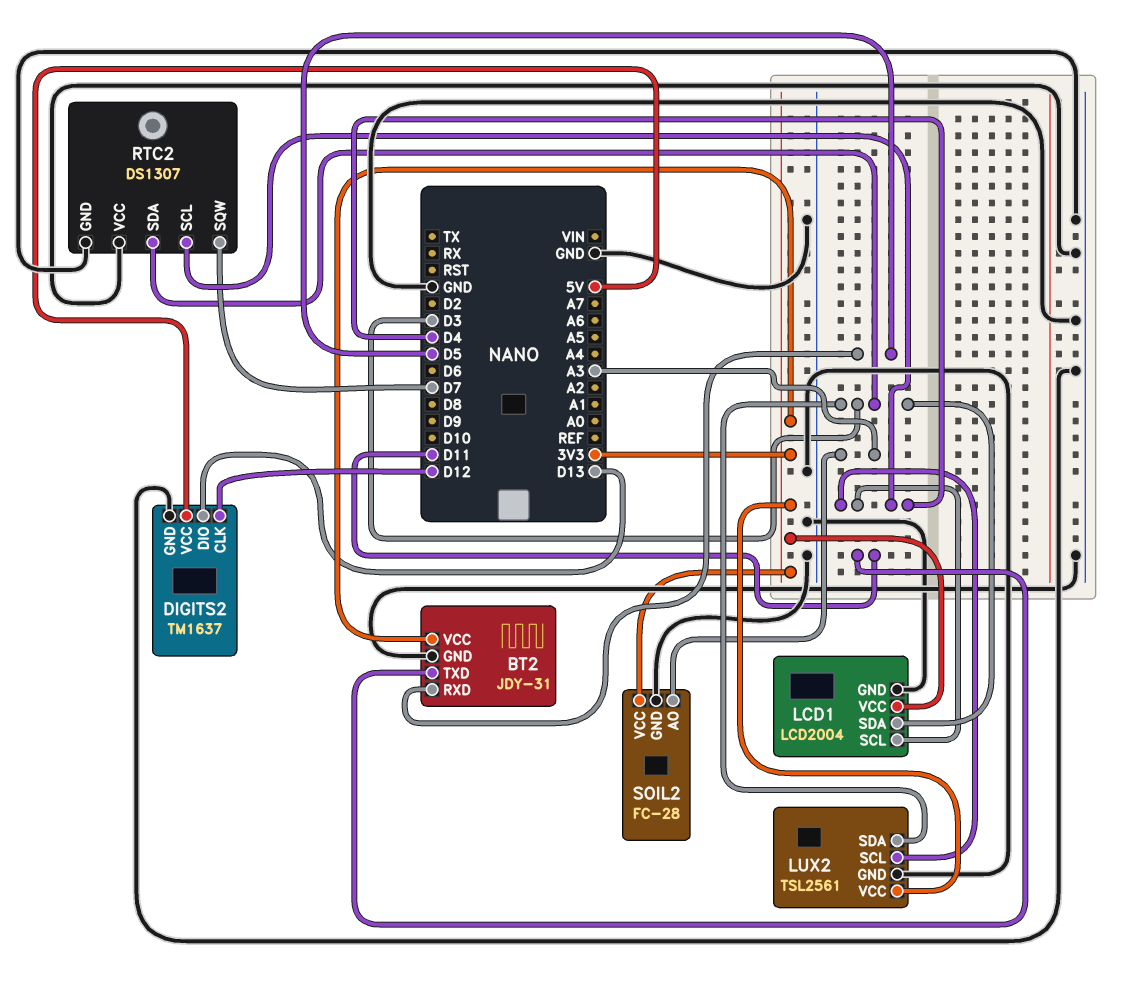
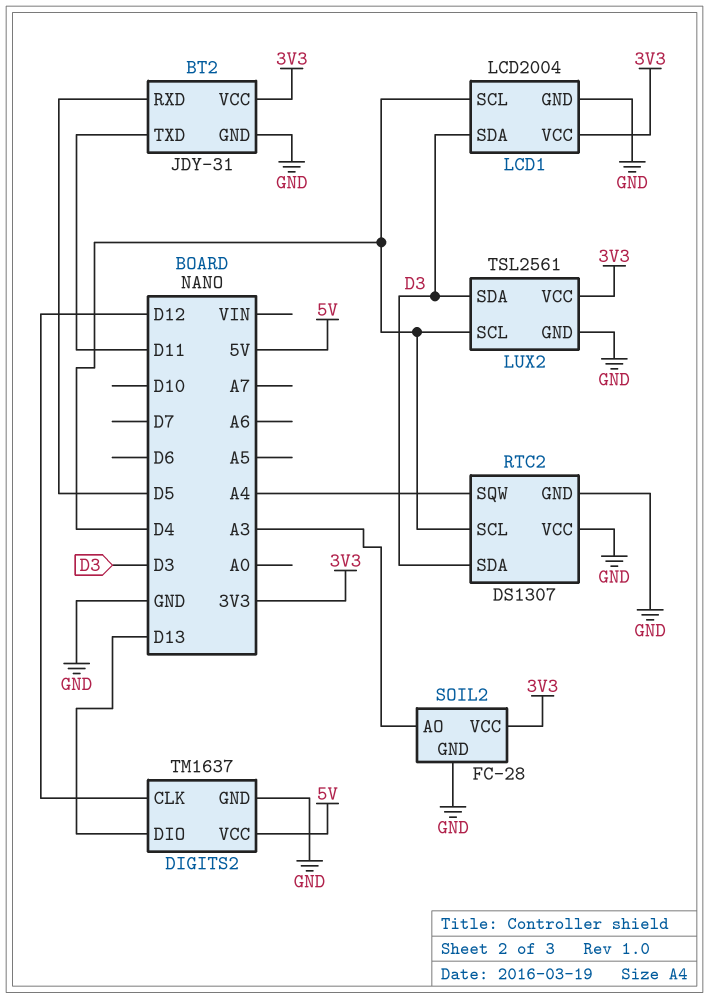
RTC2 pin SQW: D7 -> A4

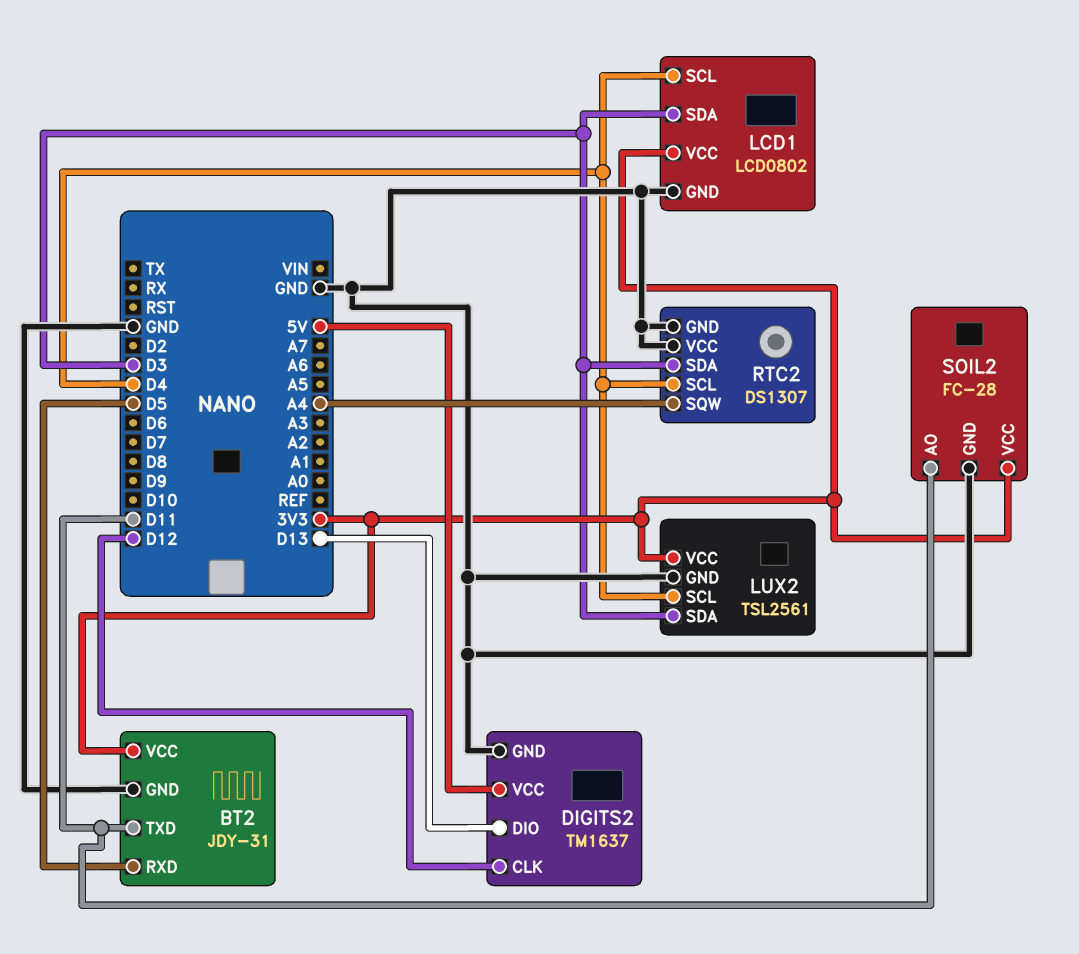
LCD1: LCD2004 -> LCD0802
SOIL2 pin AO: A3 -> D11

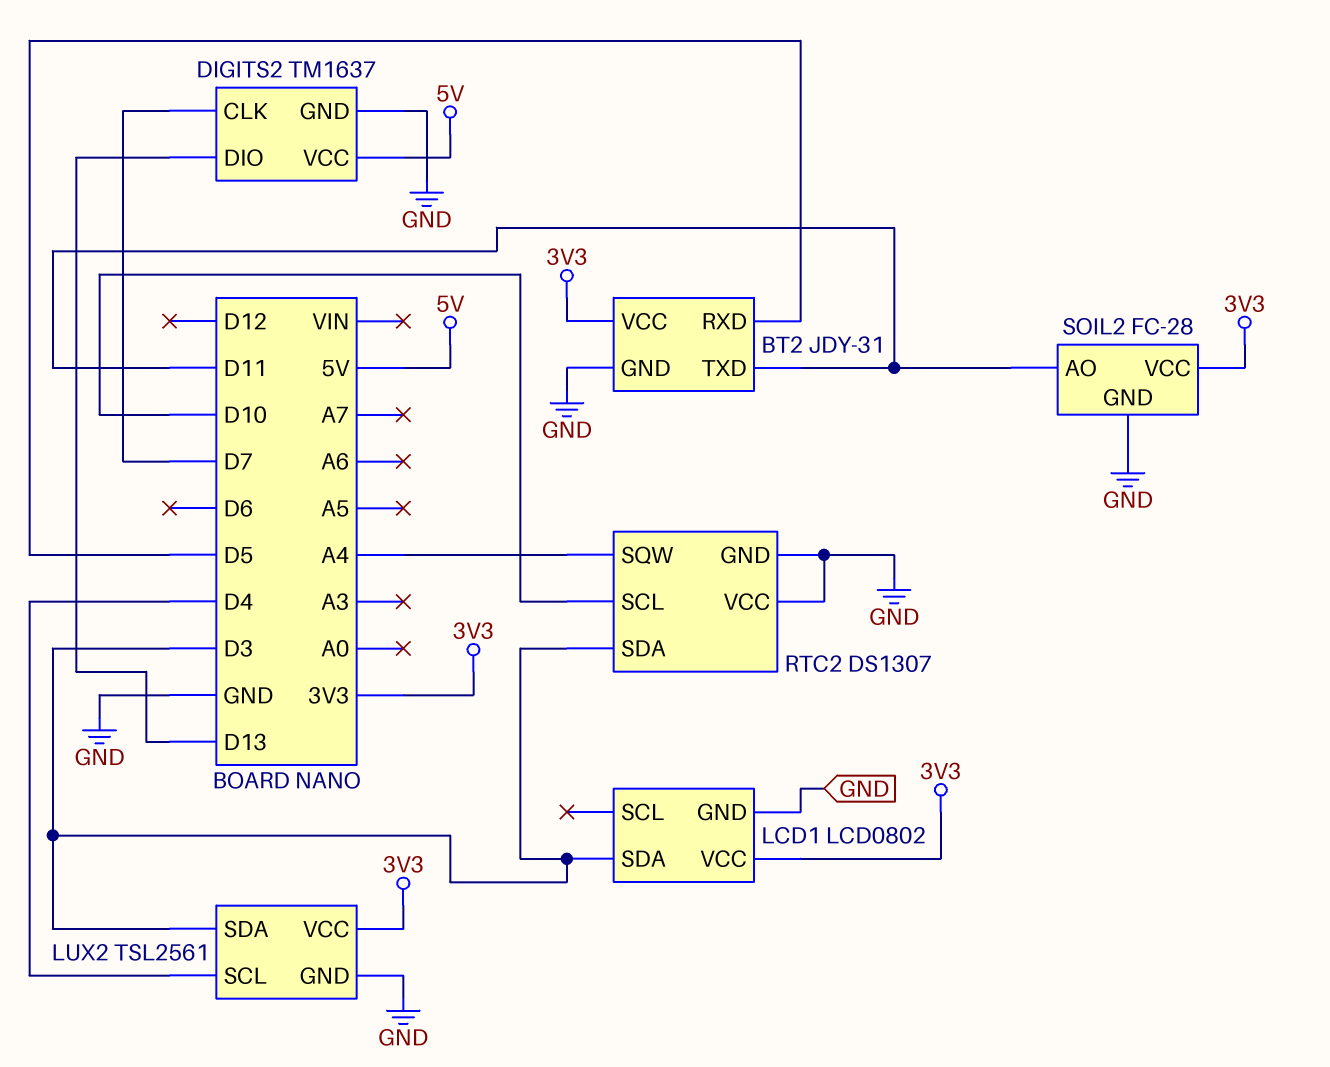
DIGITS2 pin CLK: D12 -> D7
LCD1 pin SCL: D4 -> none
RTC2 pin SCL: D4 -> D10

